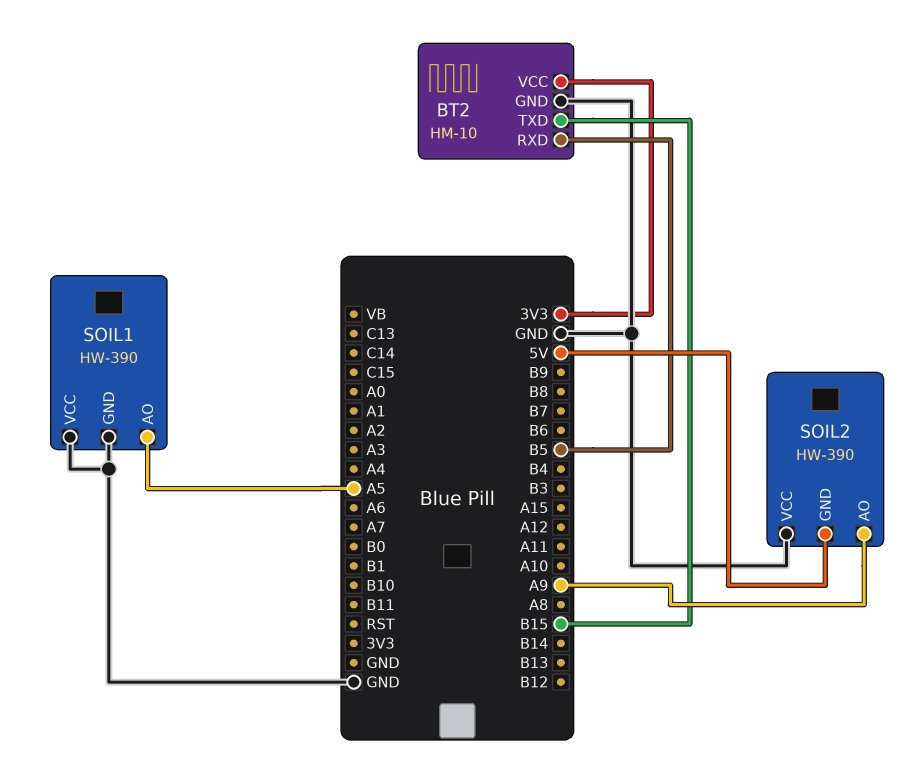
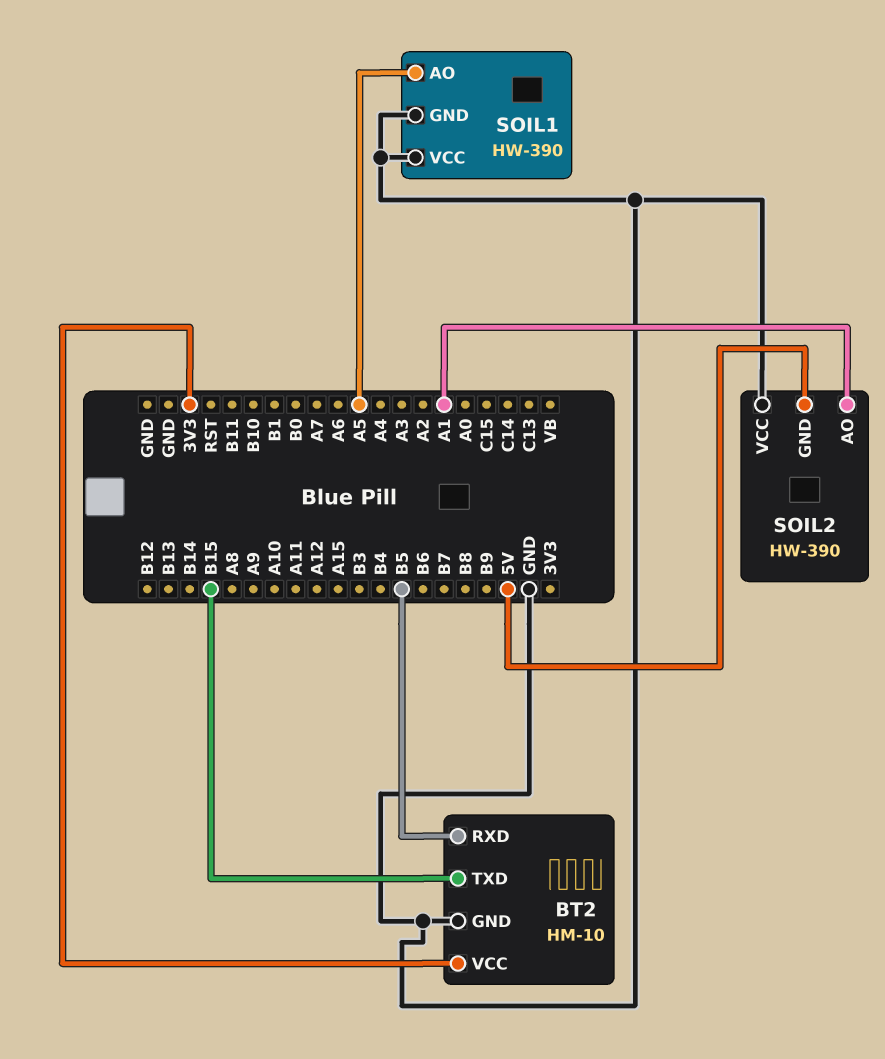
SOIL2 pin AO: A9 -> A1

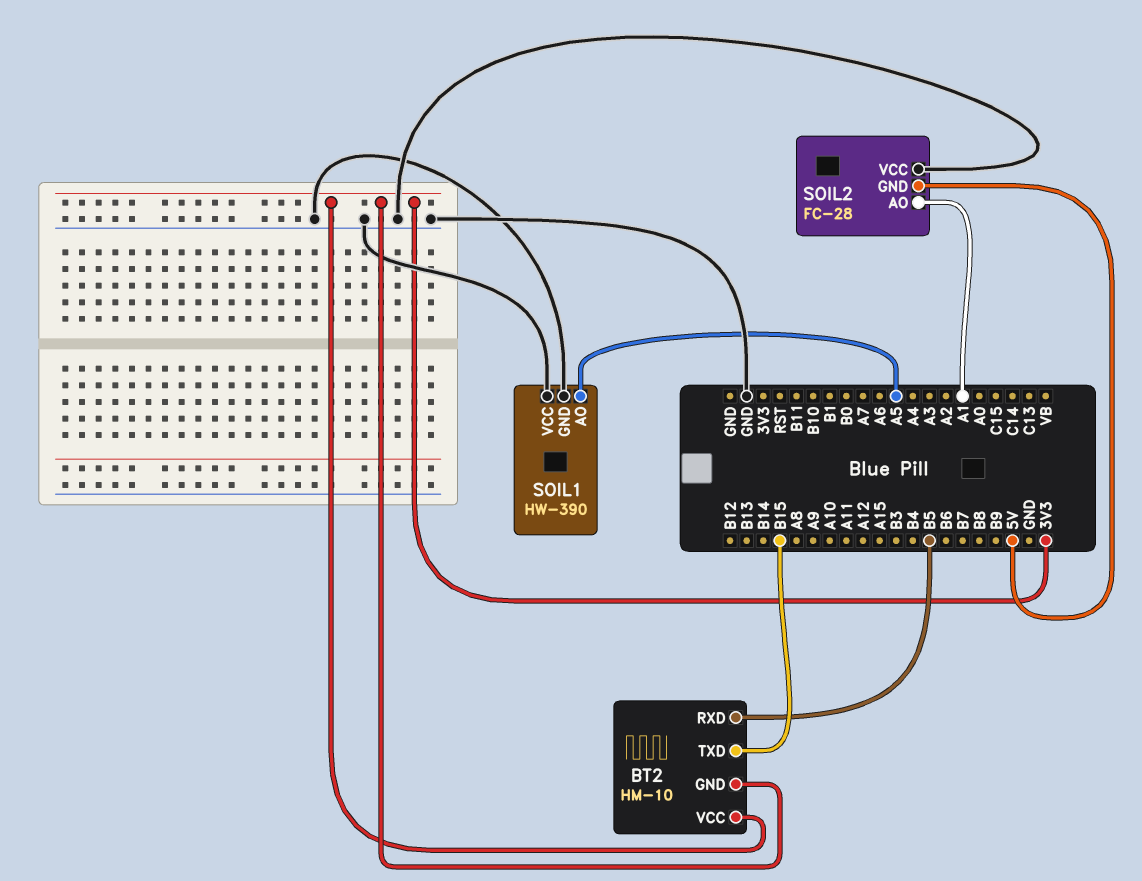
BT2 pin GND: GND -> 3V3
SOIL2: HW-390 -> FC-28

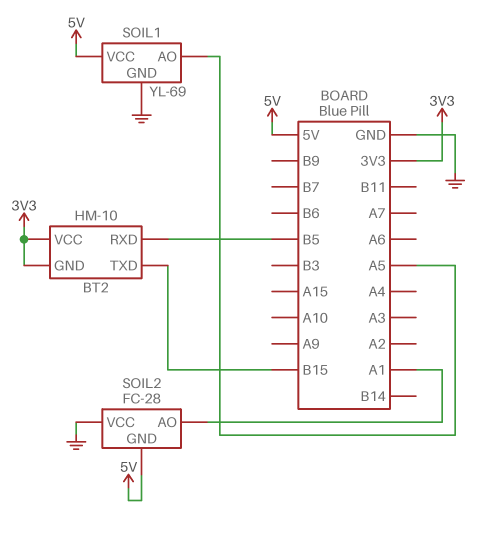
SOIL1: HW-390 -> YL-69
SOIL1 pin VCC: GND -> 5V

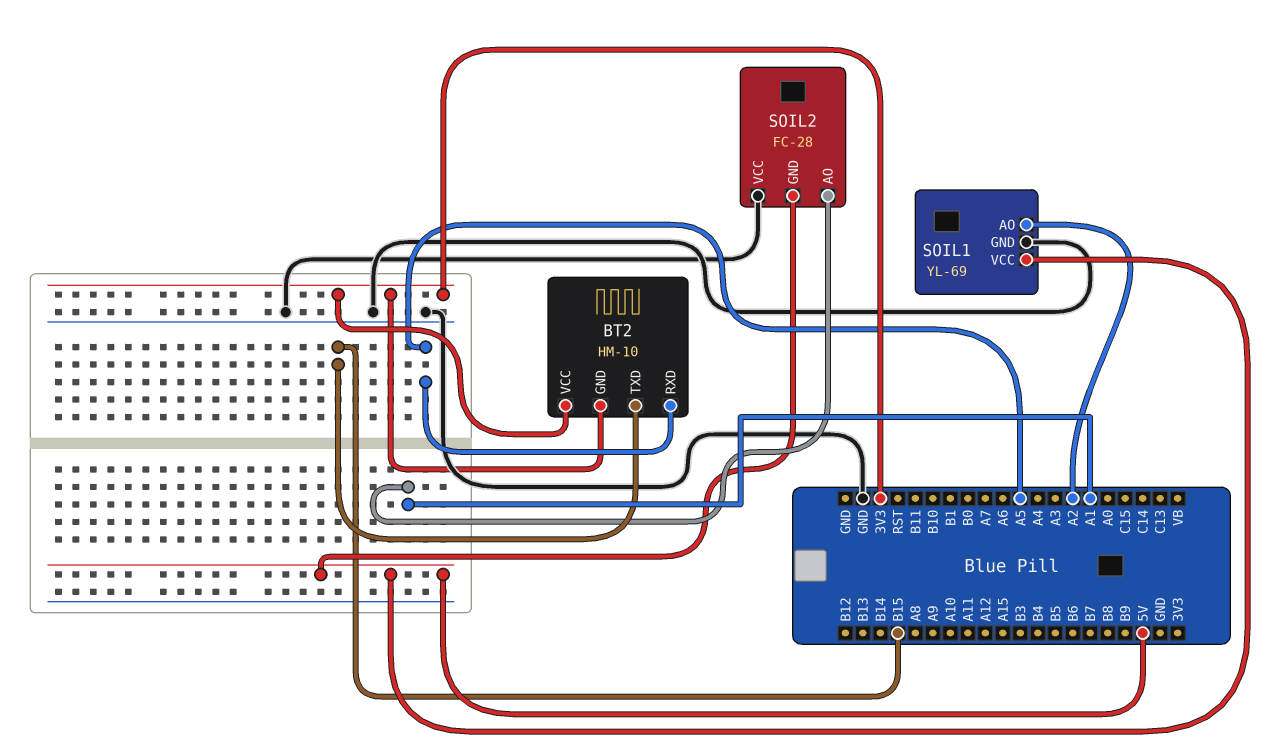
BT2 pin RXD: B5 -> A5
SOIL1 pin AO: A5 -> A2

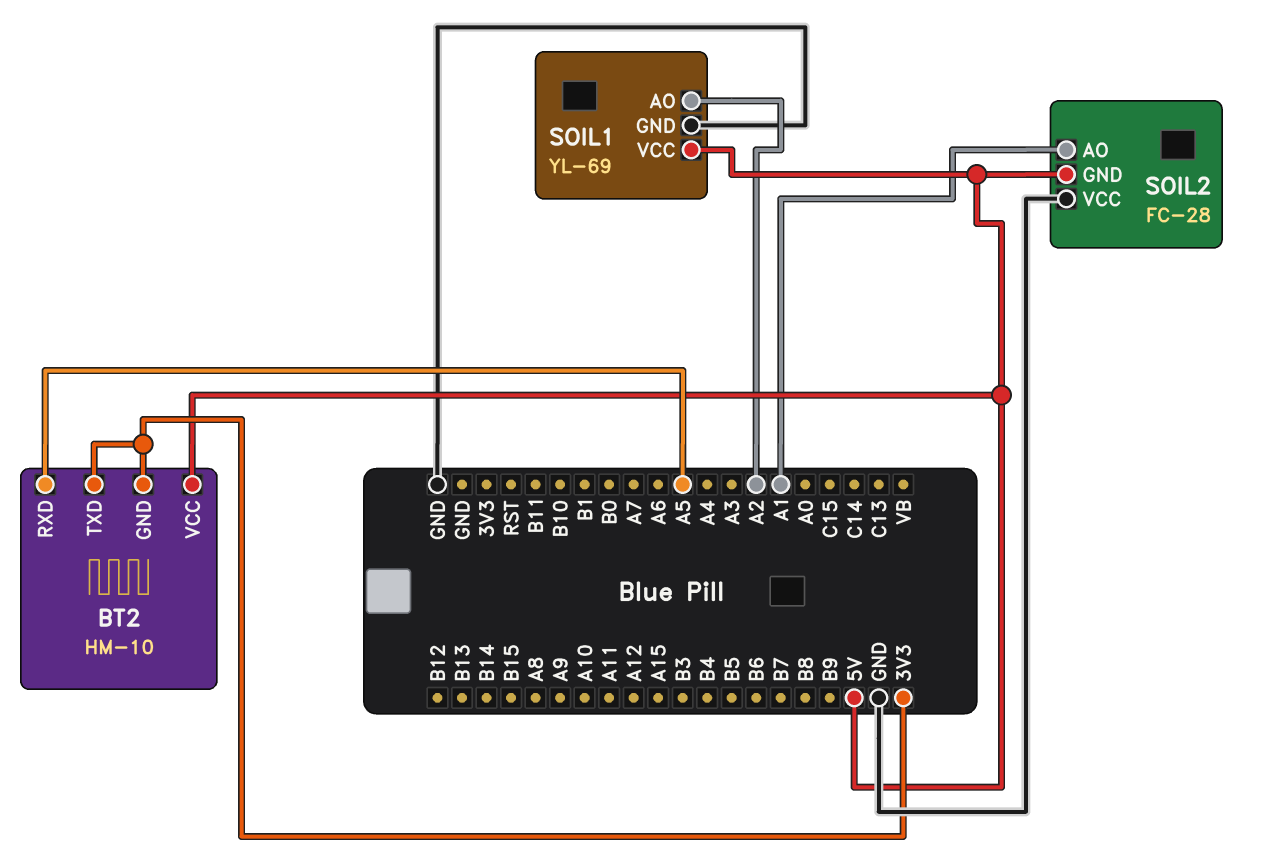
BT2 pin TXD: B15 -> 3V3
BT2 pin VCC: 3V3 -> 5V

